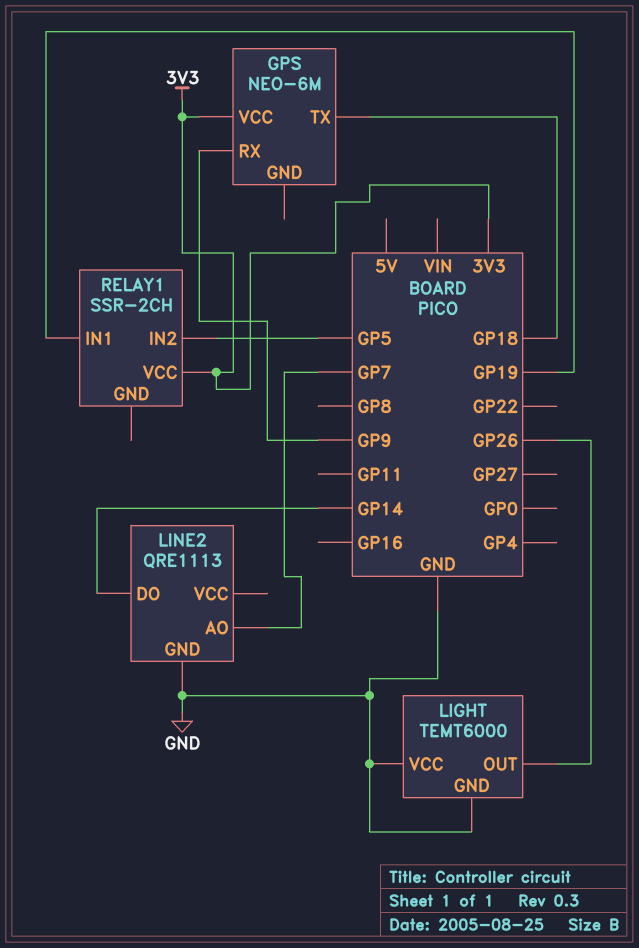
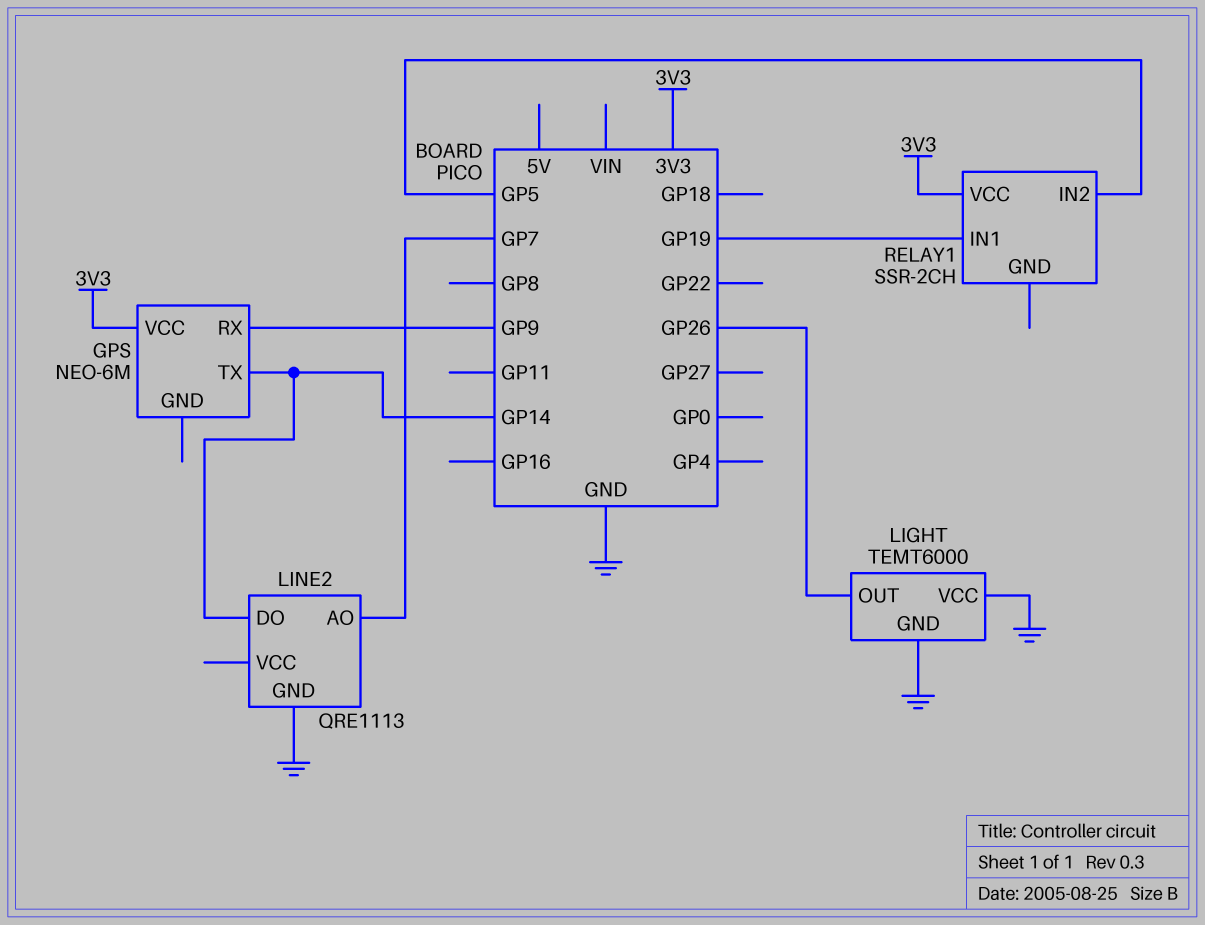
GPS pin TX: GP18 -> GP14

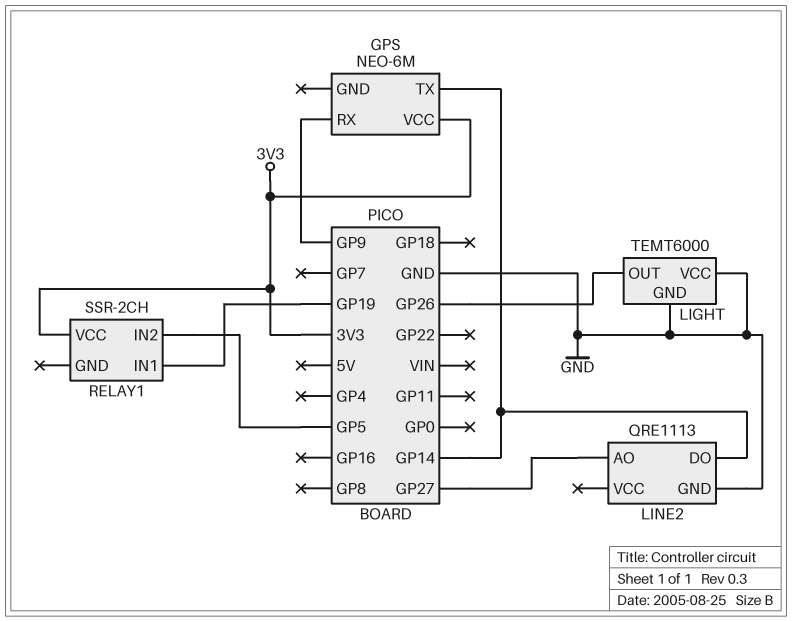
LINE2 pin AO: GP7 -> GP27

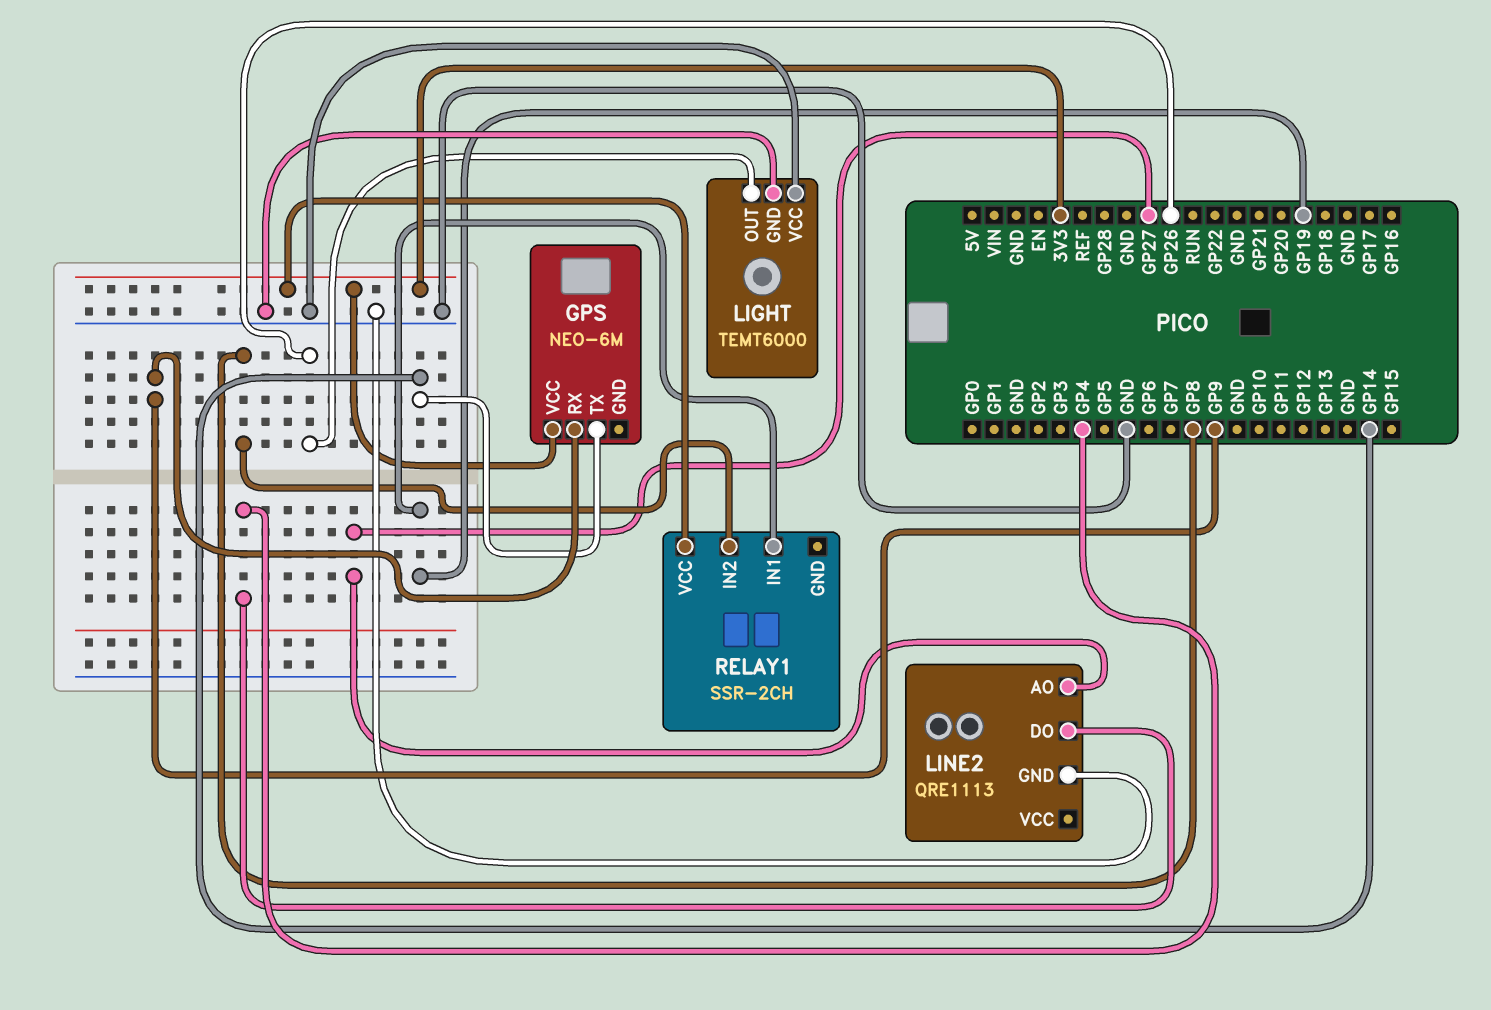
LINE2 pin DO: GP14 -> GP4
RELAY1 pin IN2: GP5 -> GP8

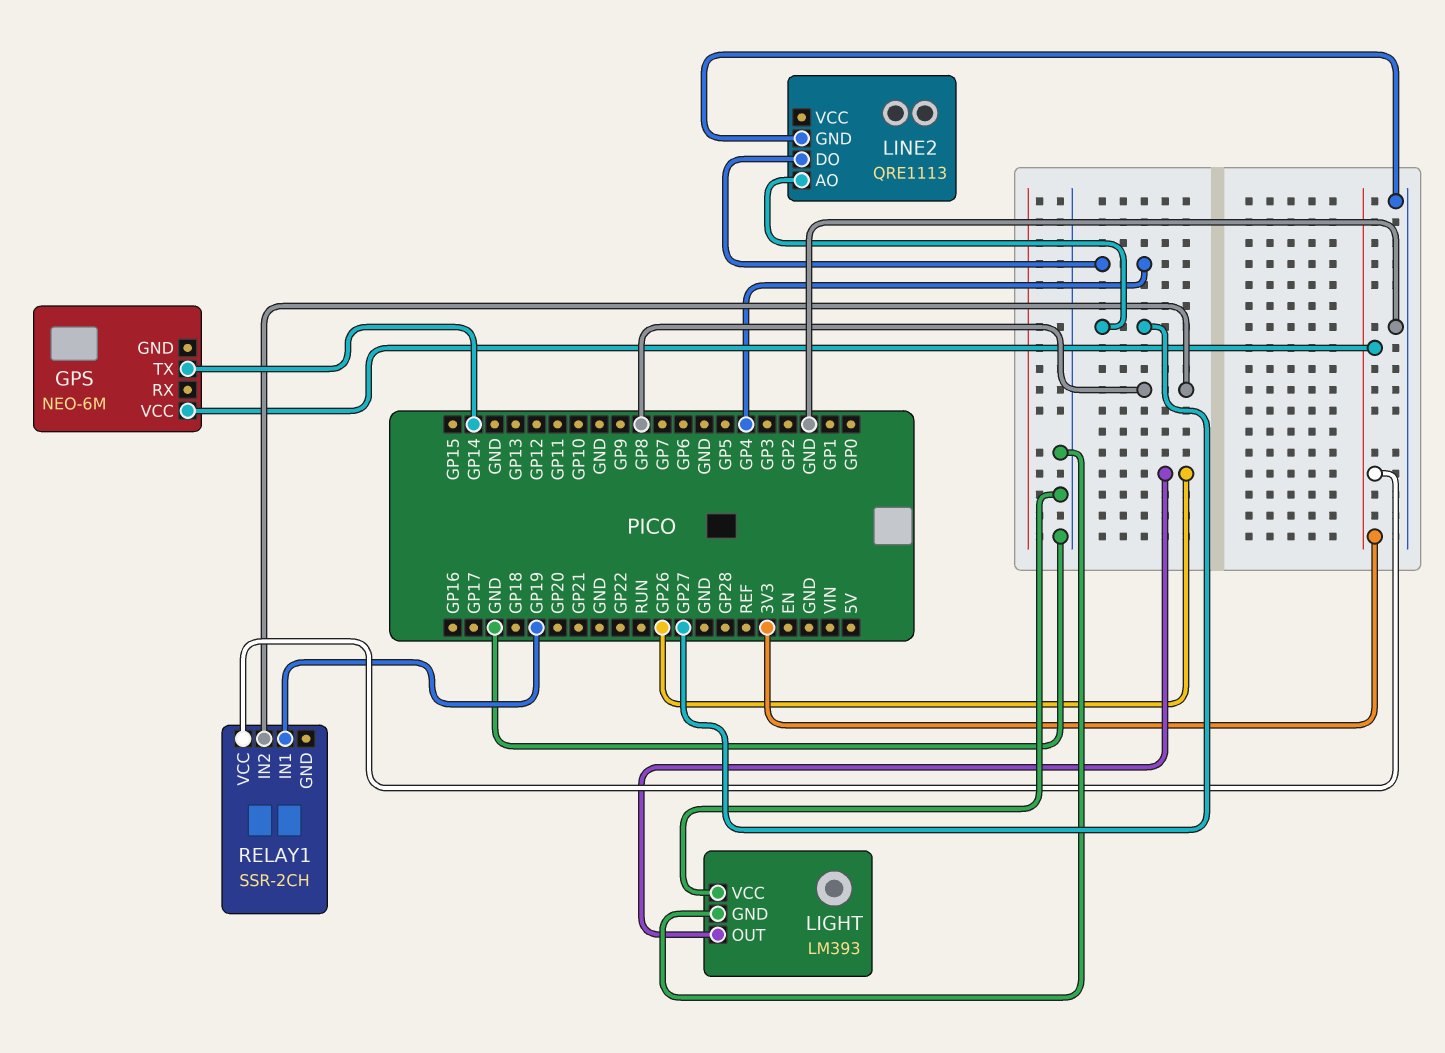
GPS pin RX: GP9 -> none
LIGHT: TEMT6000 -> LM393

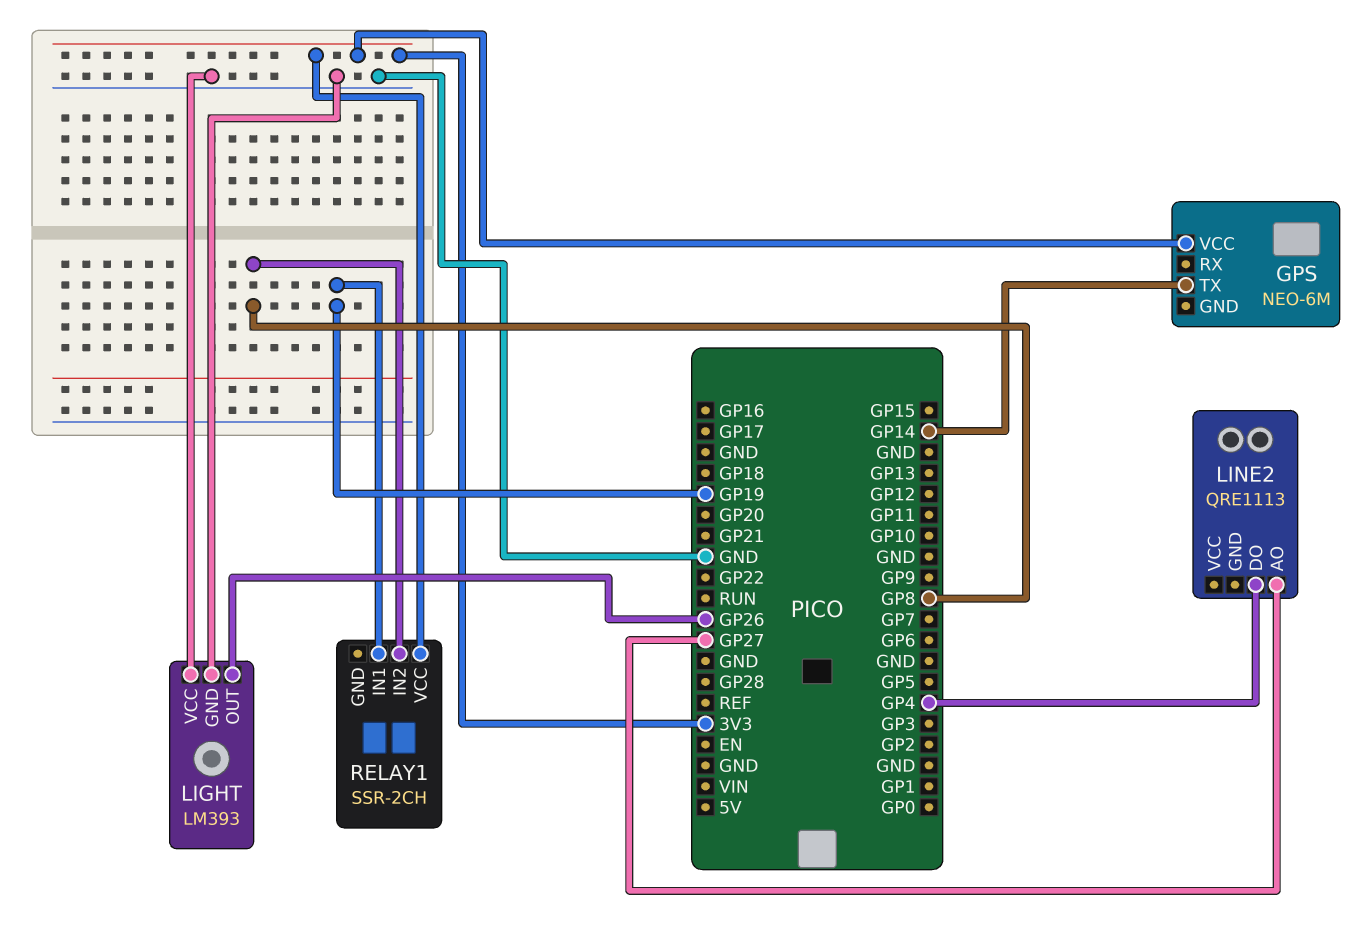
LINE2 pin GND: GND -> none

